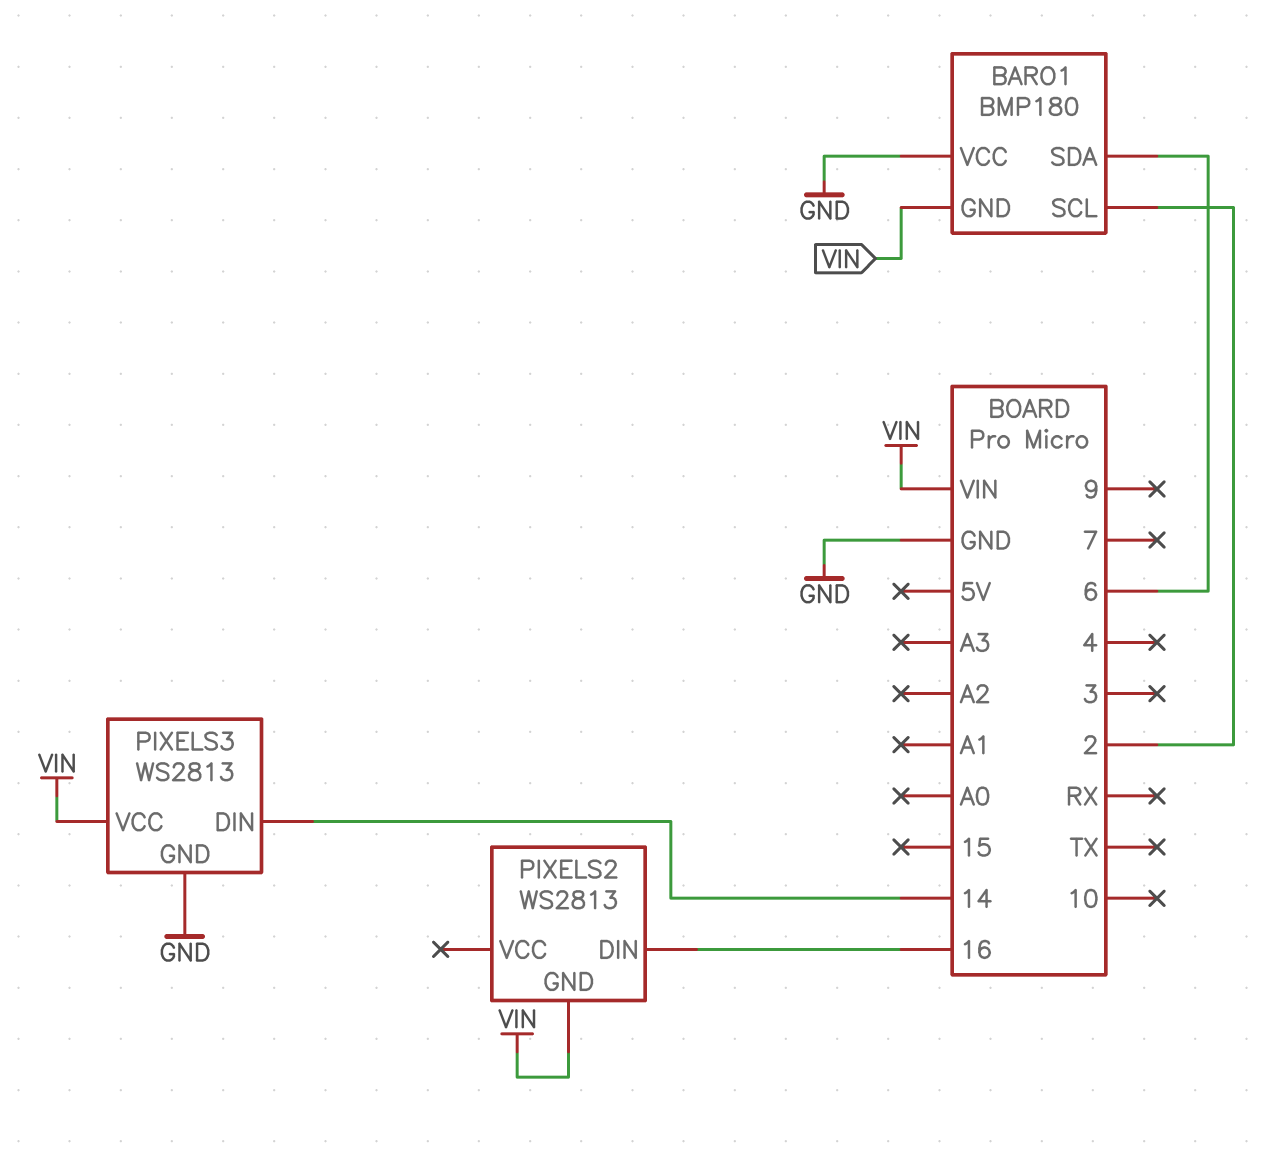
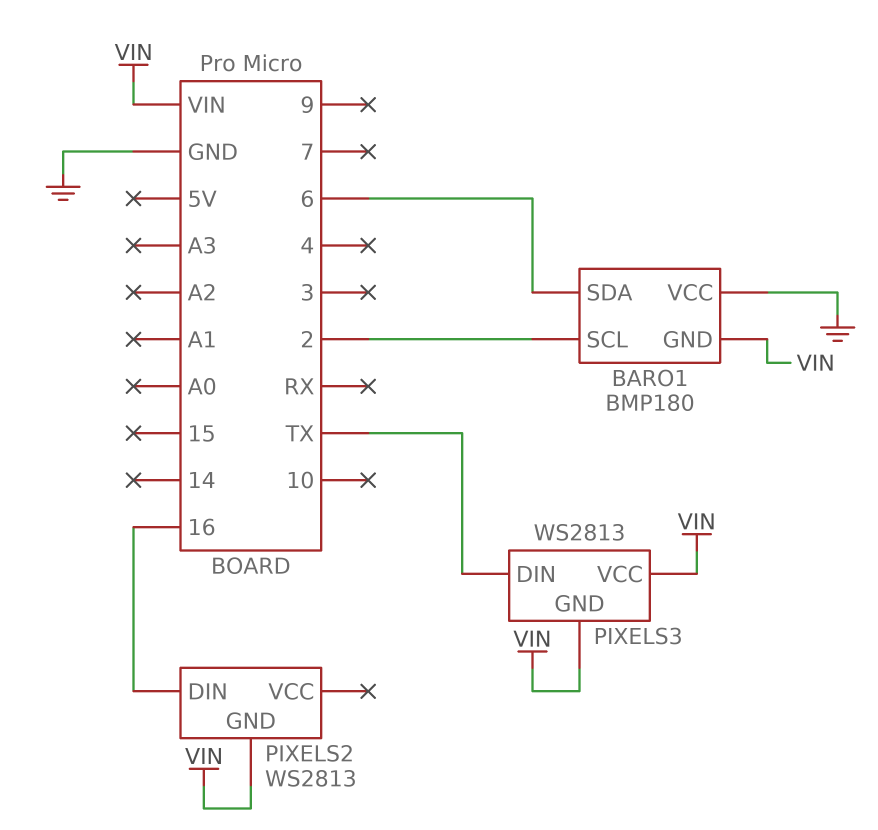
PIXELS3 pin DIN: 14 -> TX
PIXELS3 pin GND: GND -> VIN

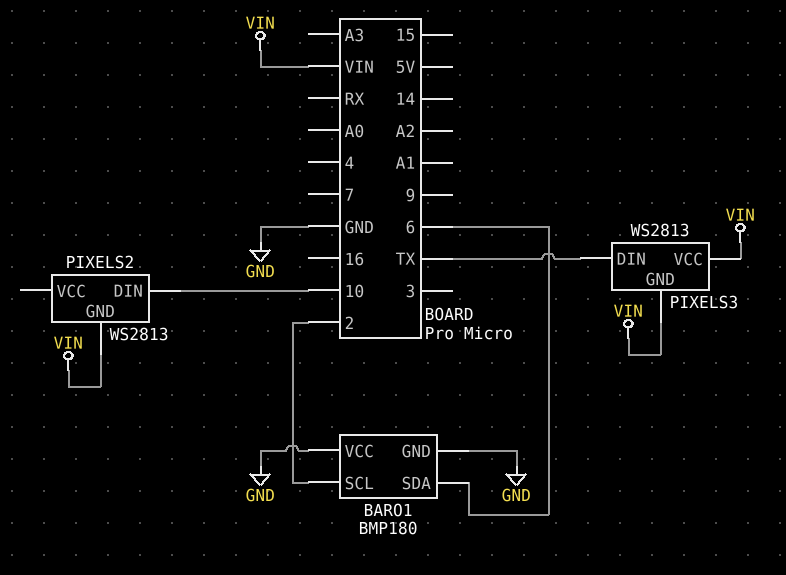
BARO1 pin GND: VIN -> GND
PIXELS2 pin DIN: 16 -> 10

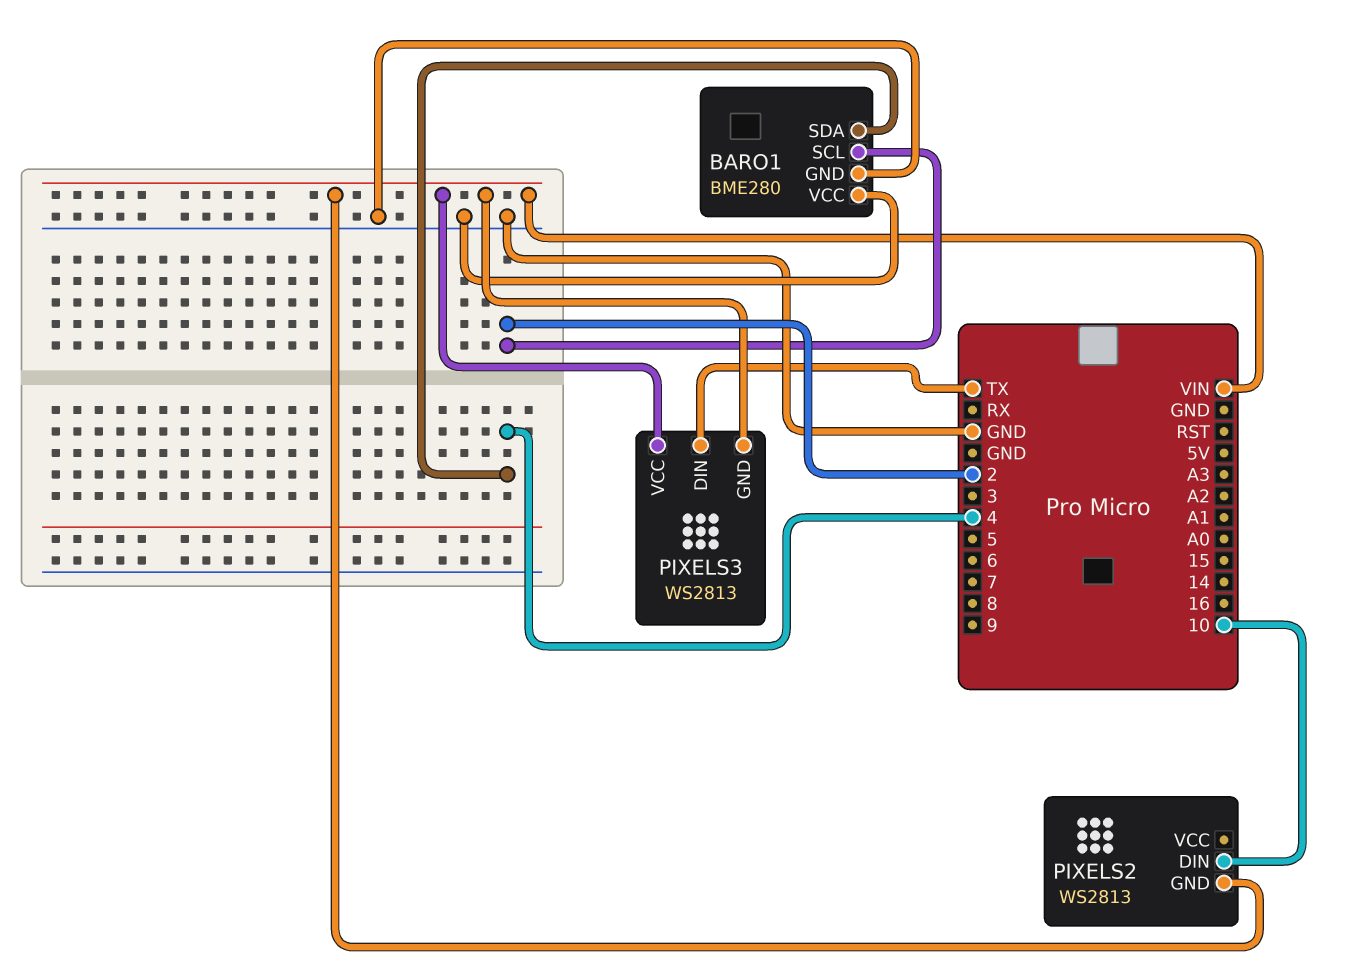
BARO1: BMP180 -> BME280
BARO1 pin SDA: 6 -> 4

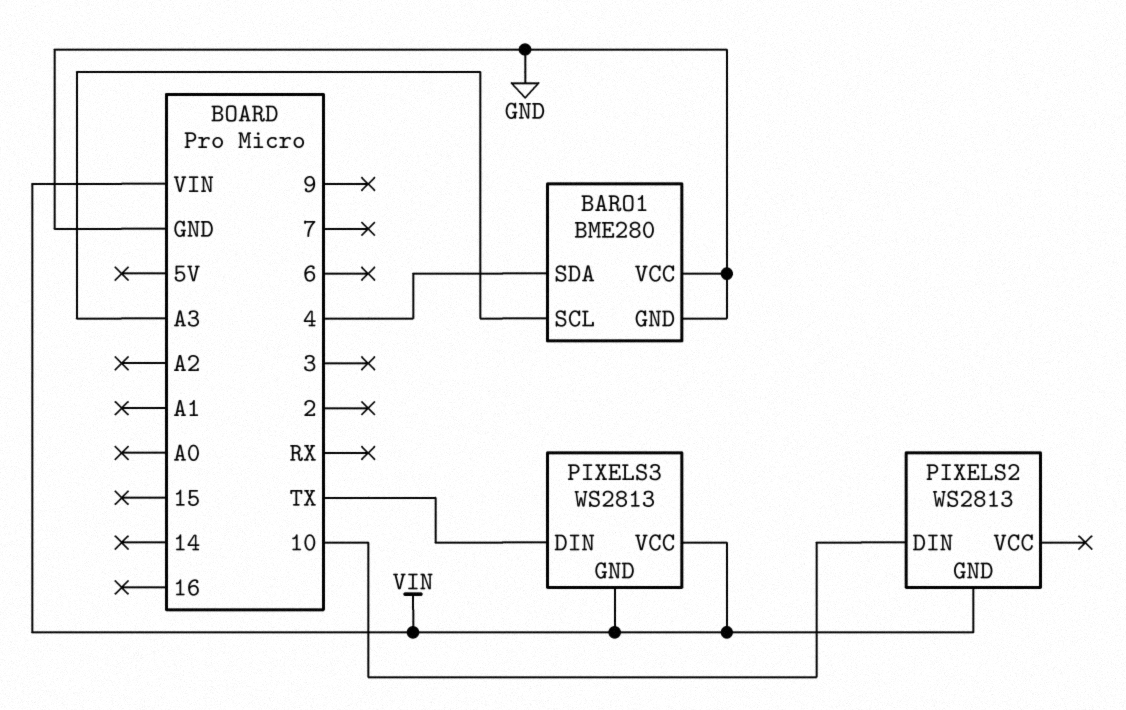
BARO1 pin SCL: 2 -> A3

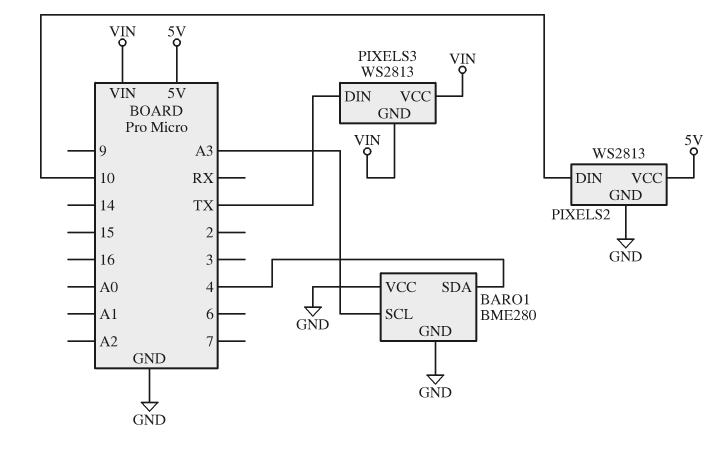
PIXELS2 pin GND: VIN -> GND
PIXELS2 pin VCC: none -> 5V

